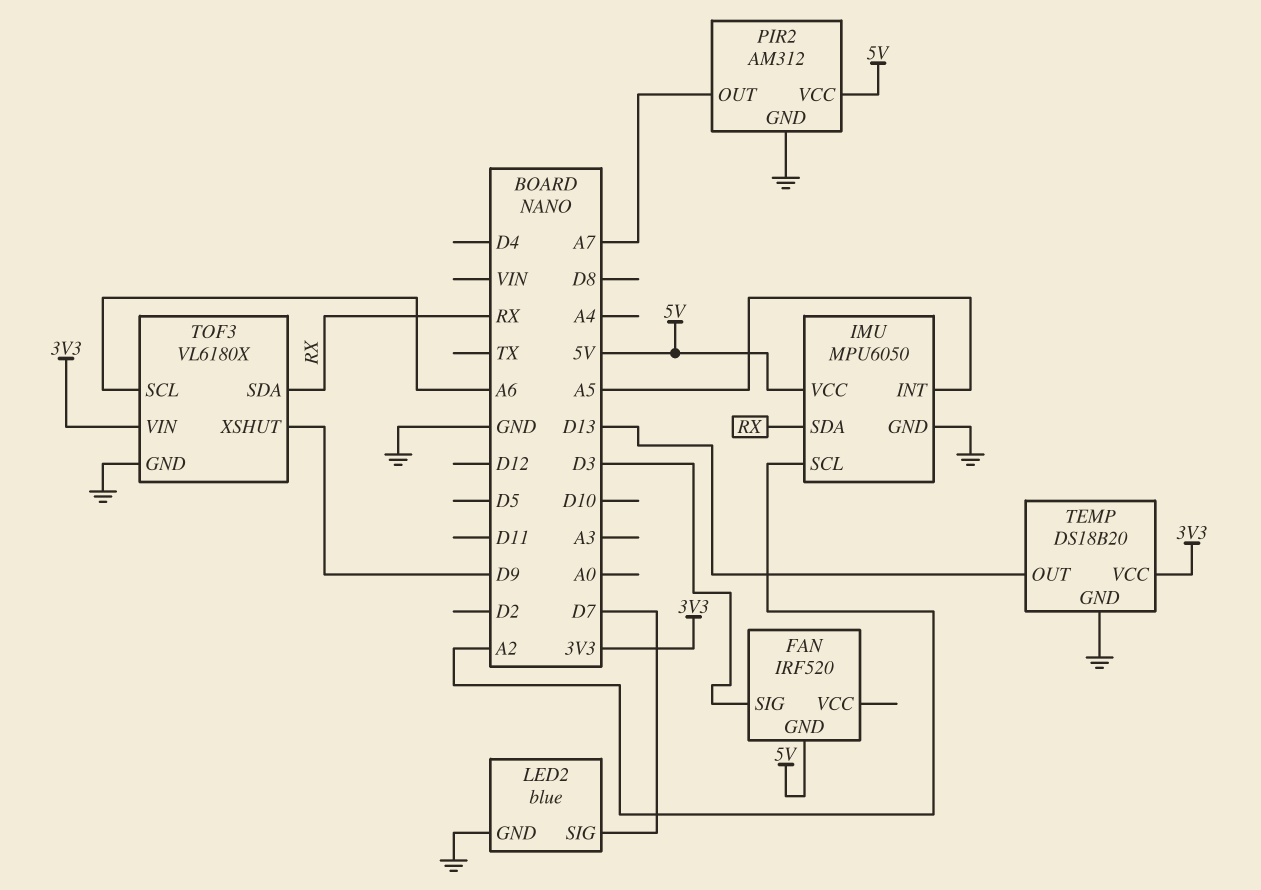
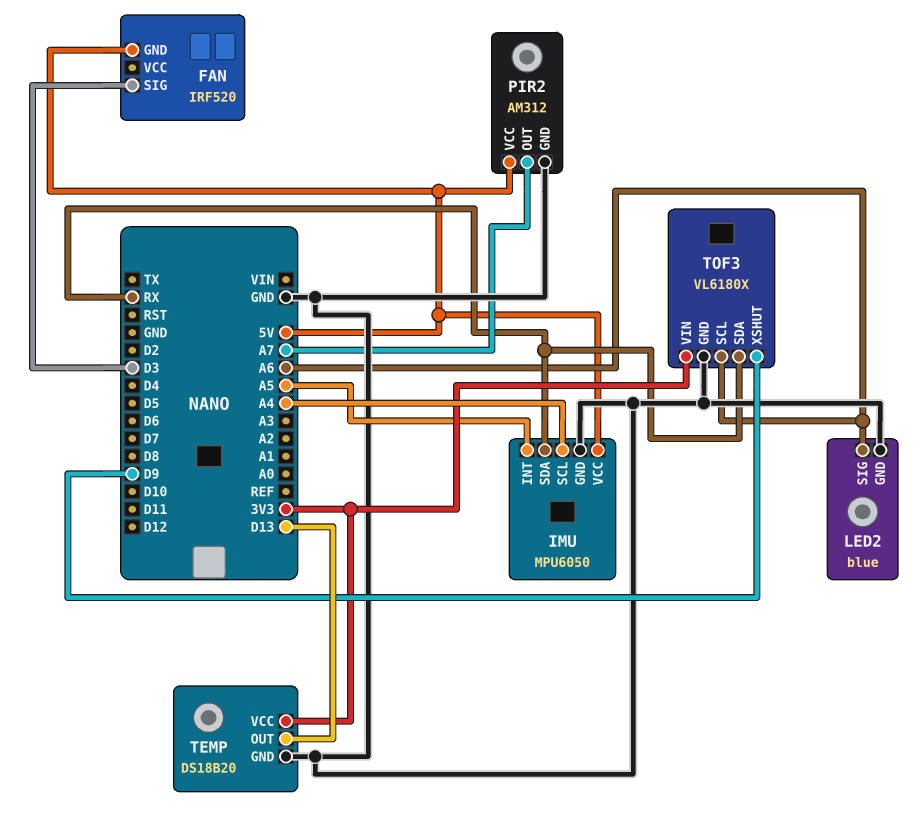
IMU pin SCL: A2 -> A4
LED2 pin SIG: D7 -> A6

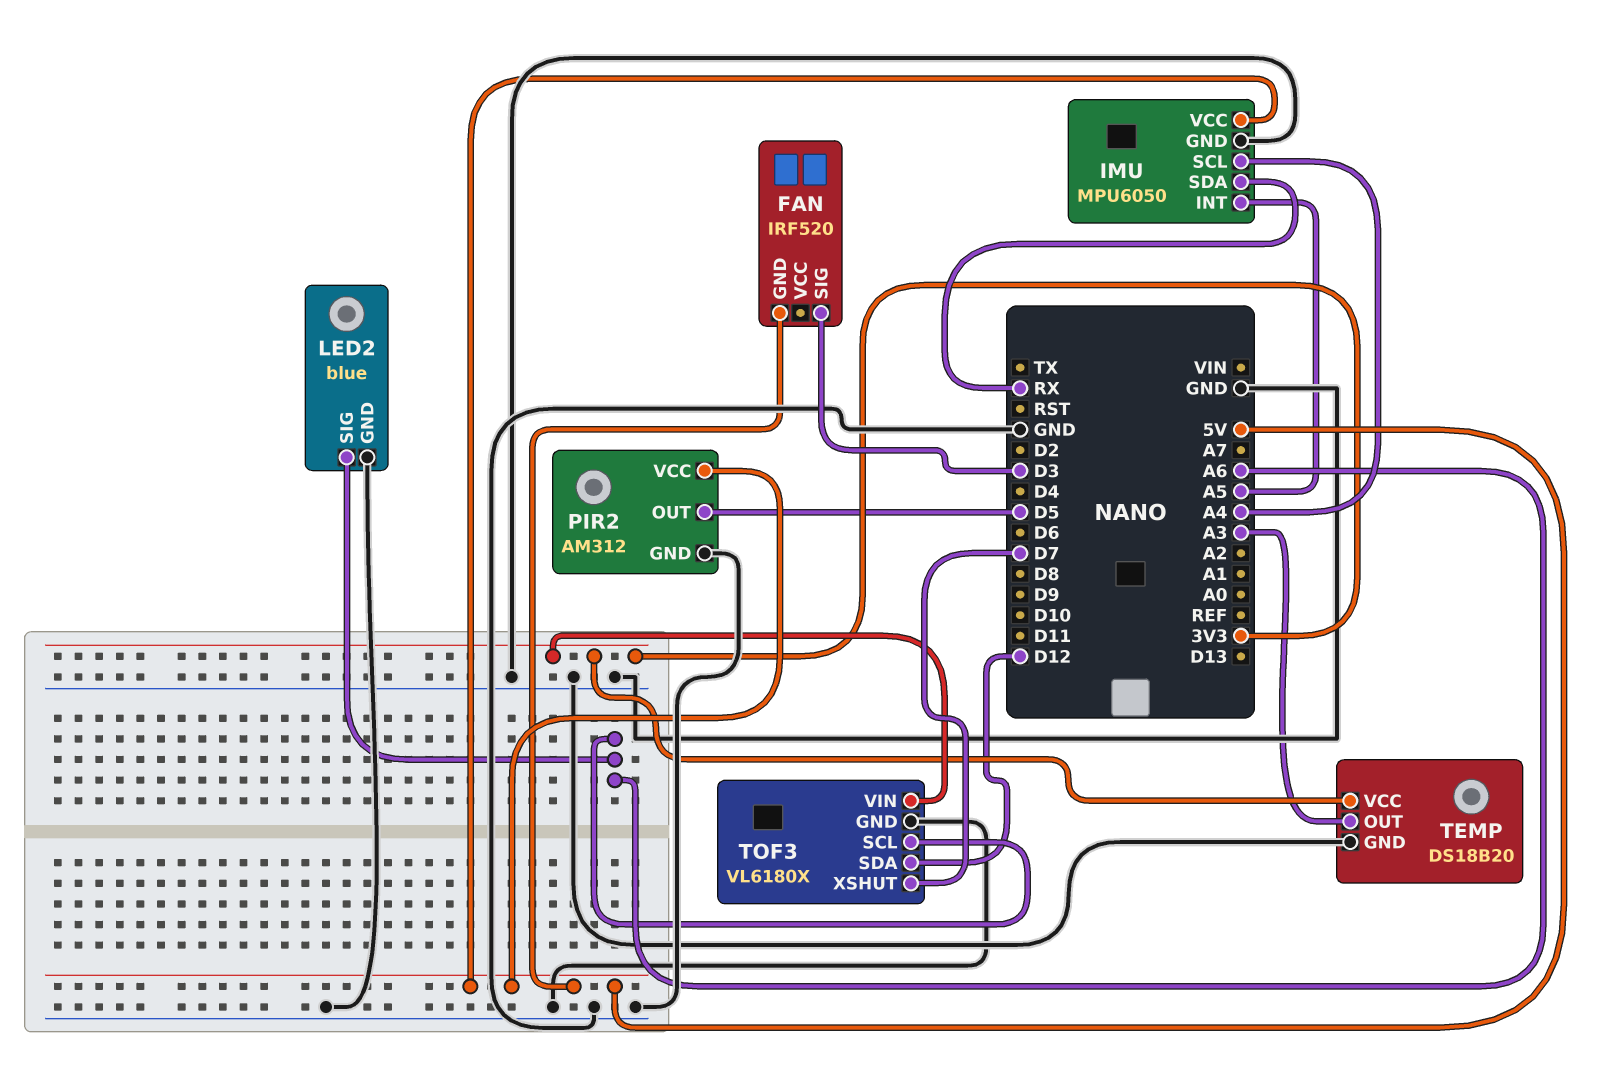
PIR2 pin OUT: A7 -> D5
TEMP pin OUT: D13 -> A3
TOF3 pin SDA: RX -> D12
TOF3 pin XSHUT: D9 -> D7

